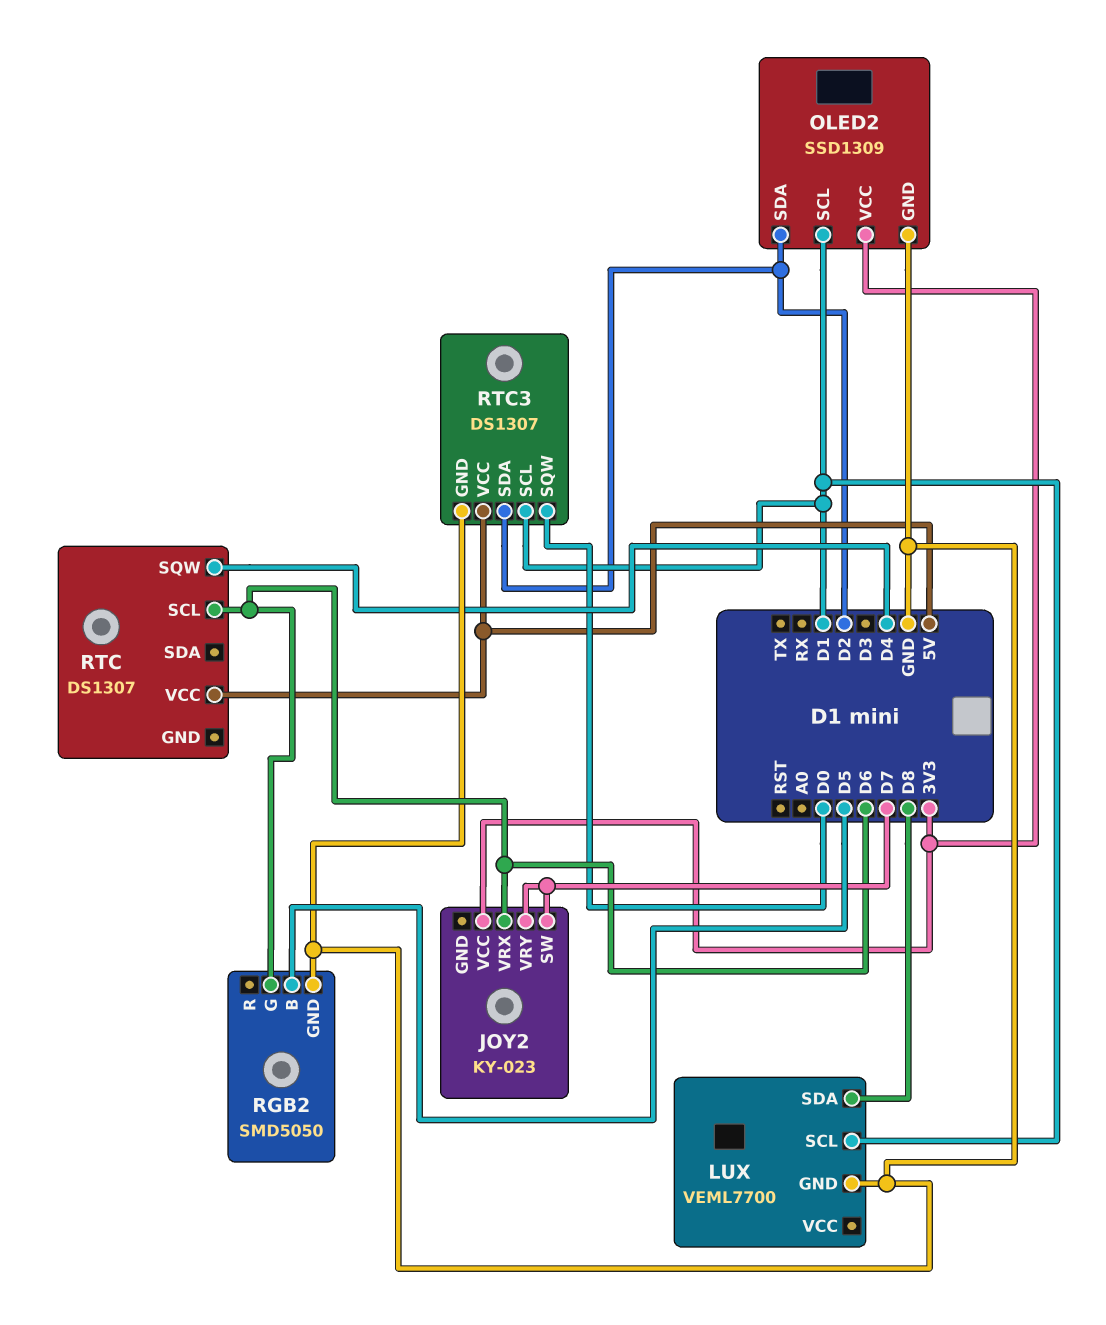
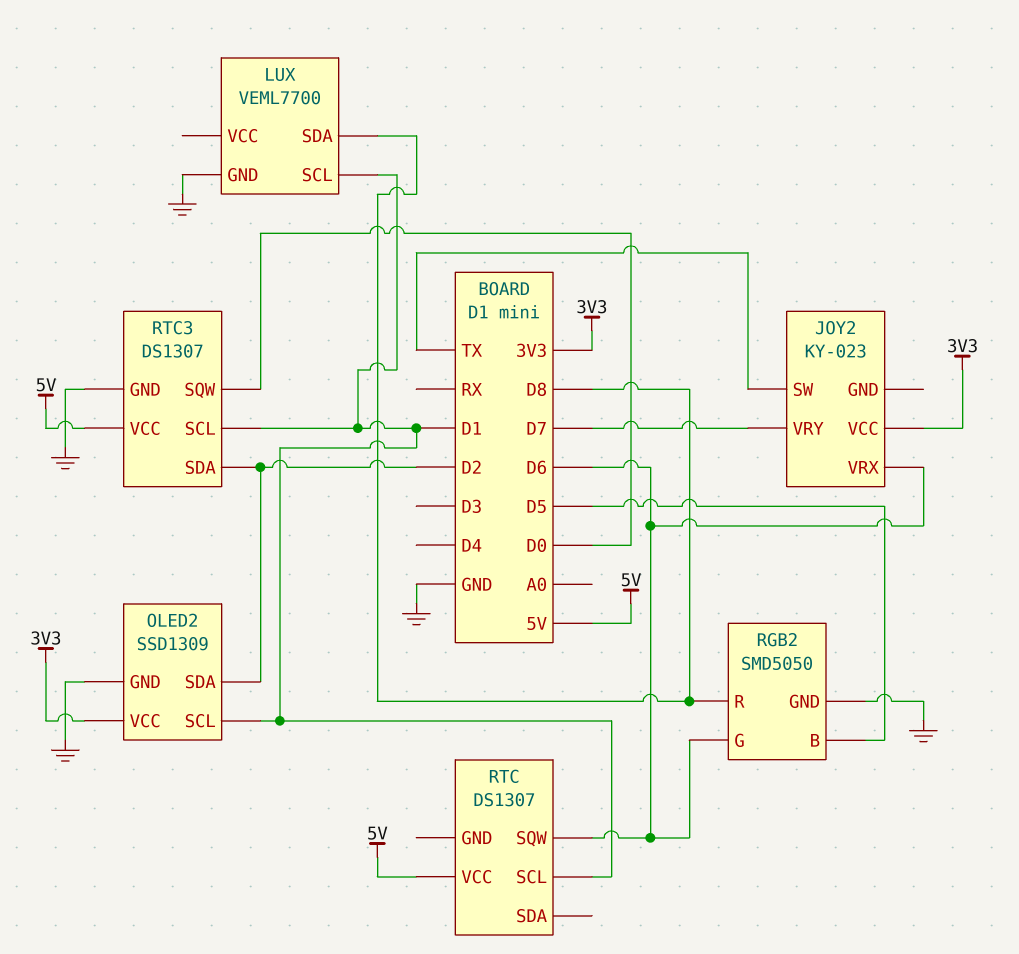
JOY2 pin SW: D7 -> TX
RGB2 pin R: none -> D8
RTC pin SCL: D6 -> D1
RTC pin SQW: D4 -> D6

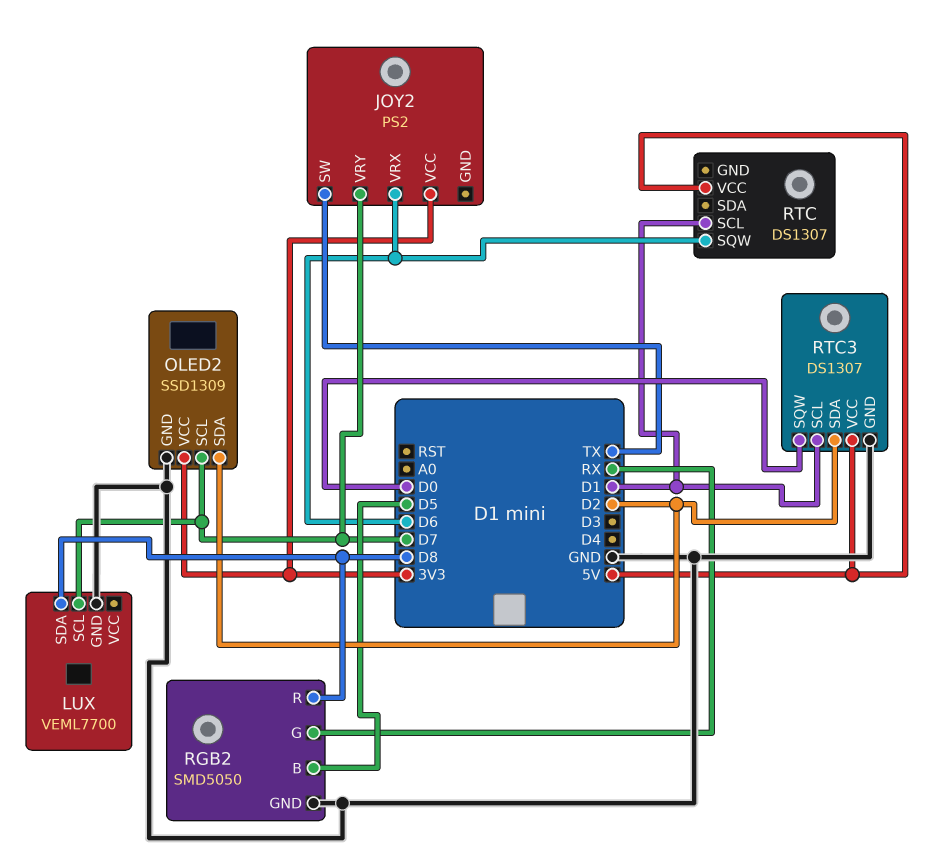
JOY2: KY-023 -> PS2
LUX pin SCL: D1 -> D7
OLED2 pin SCL: D1 -> D7
RGB2 pin G: D6 -> RX

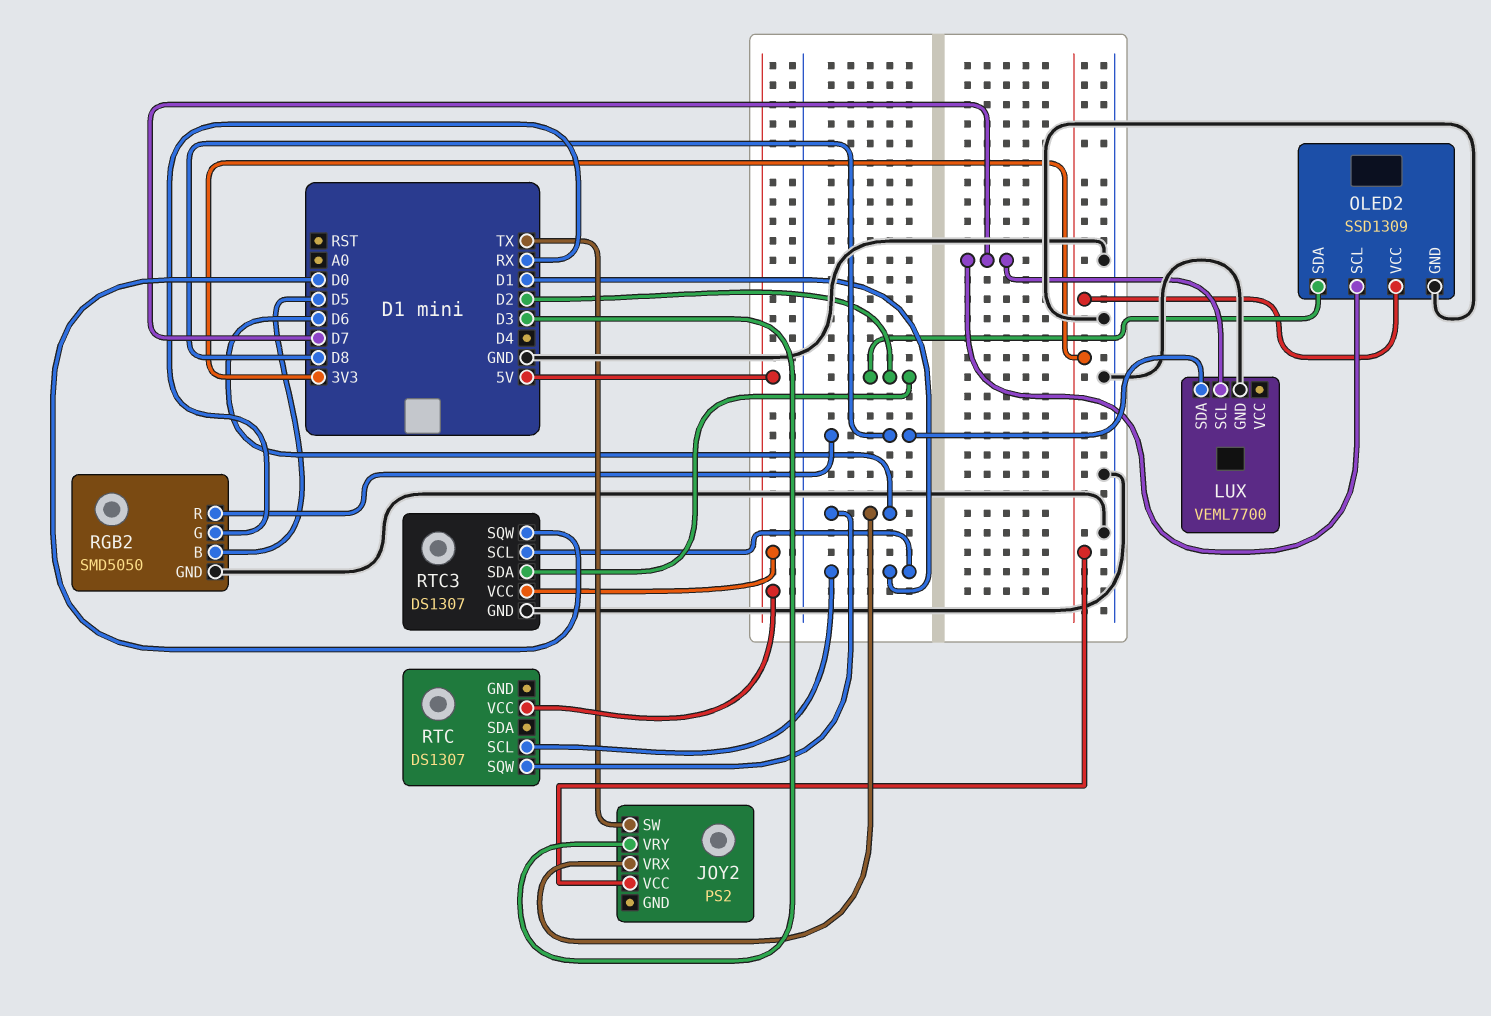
JOY2 pin VRY: D7 -> D3

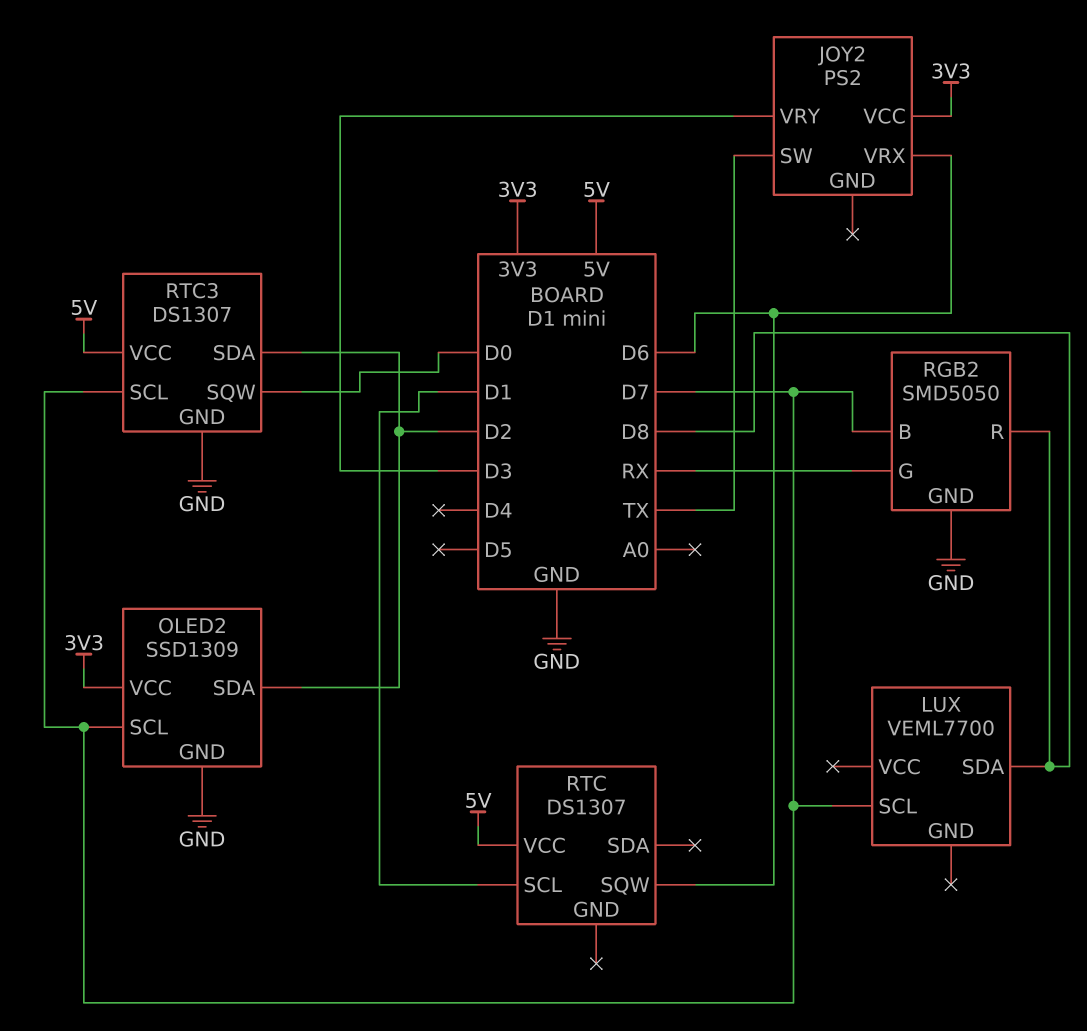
LUX pin GND: GND -> none
RGB2 pin B: D5 -> D7
RTC3 pin SCL: D1 -> D7

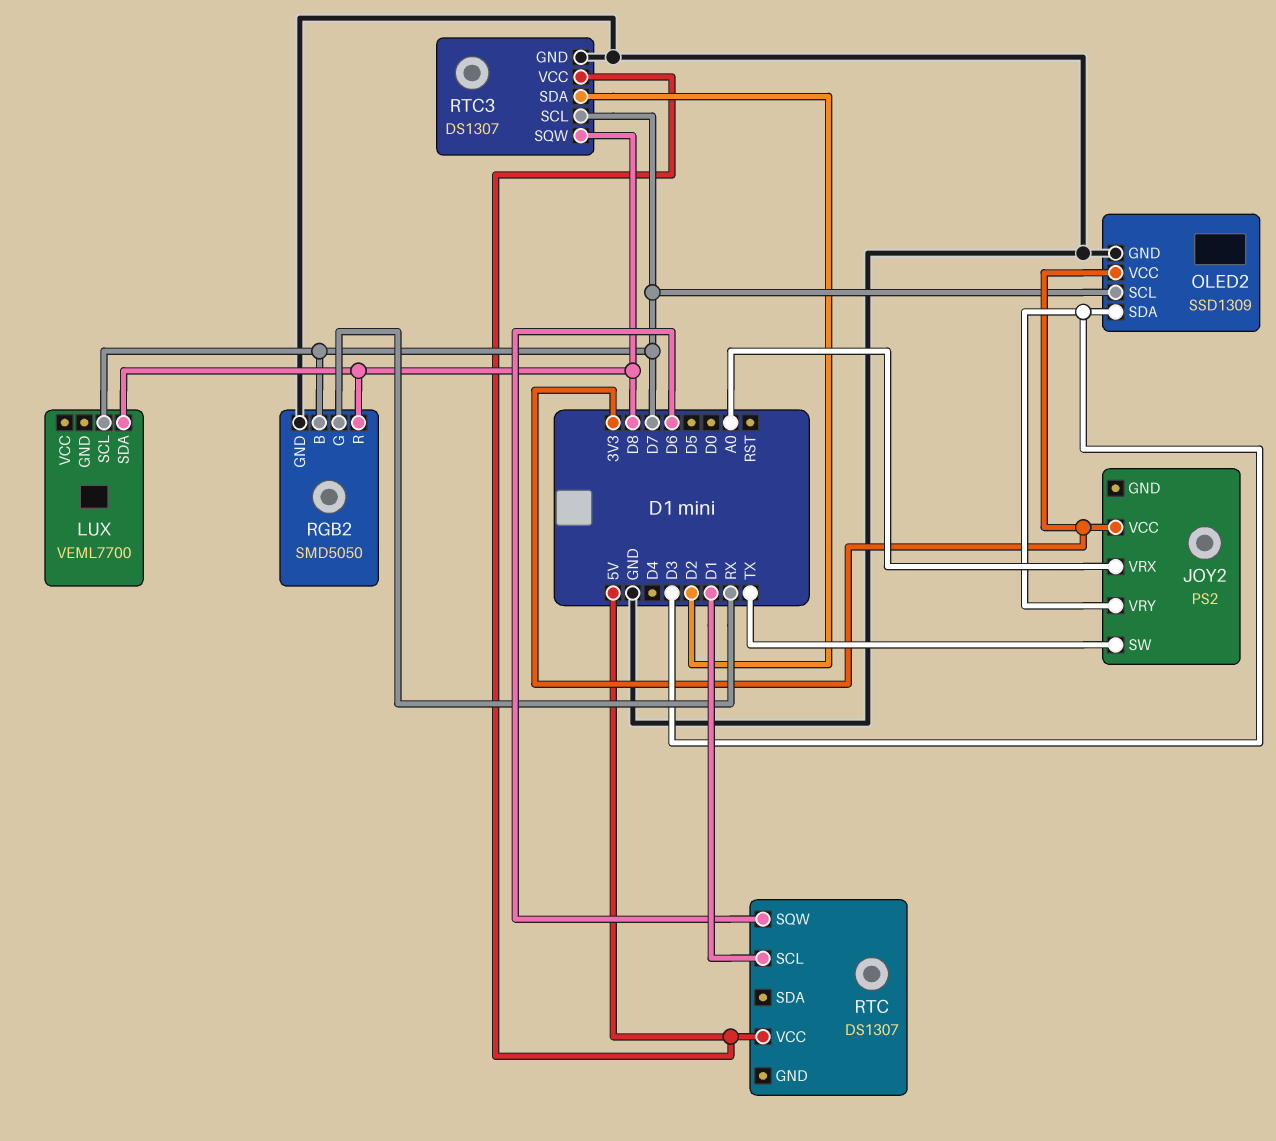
JOY2 pin VRX: D6 -> A0
OLED2 pin SDA: D2 -> D3
RTC3 pin SQW: D0 -> D8

